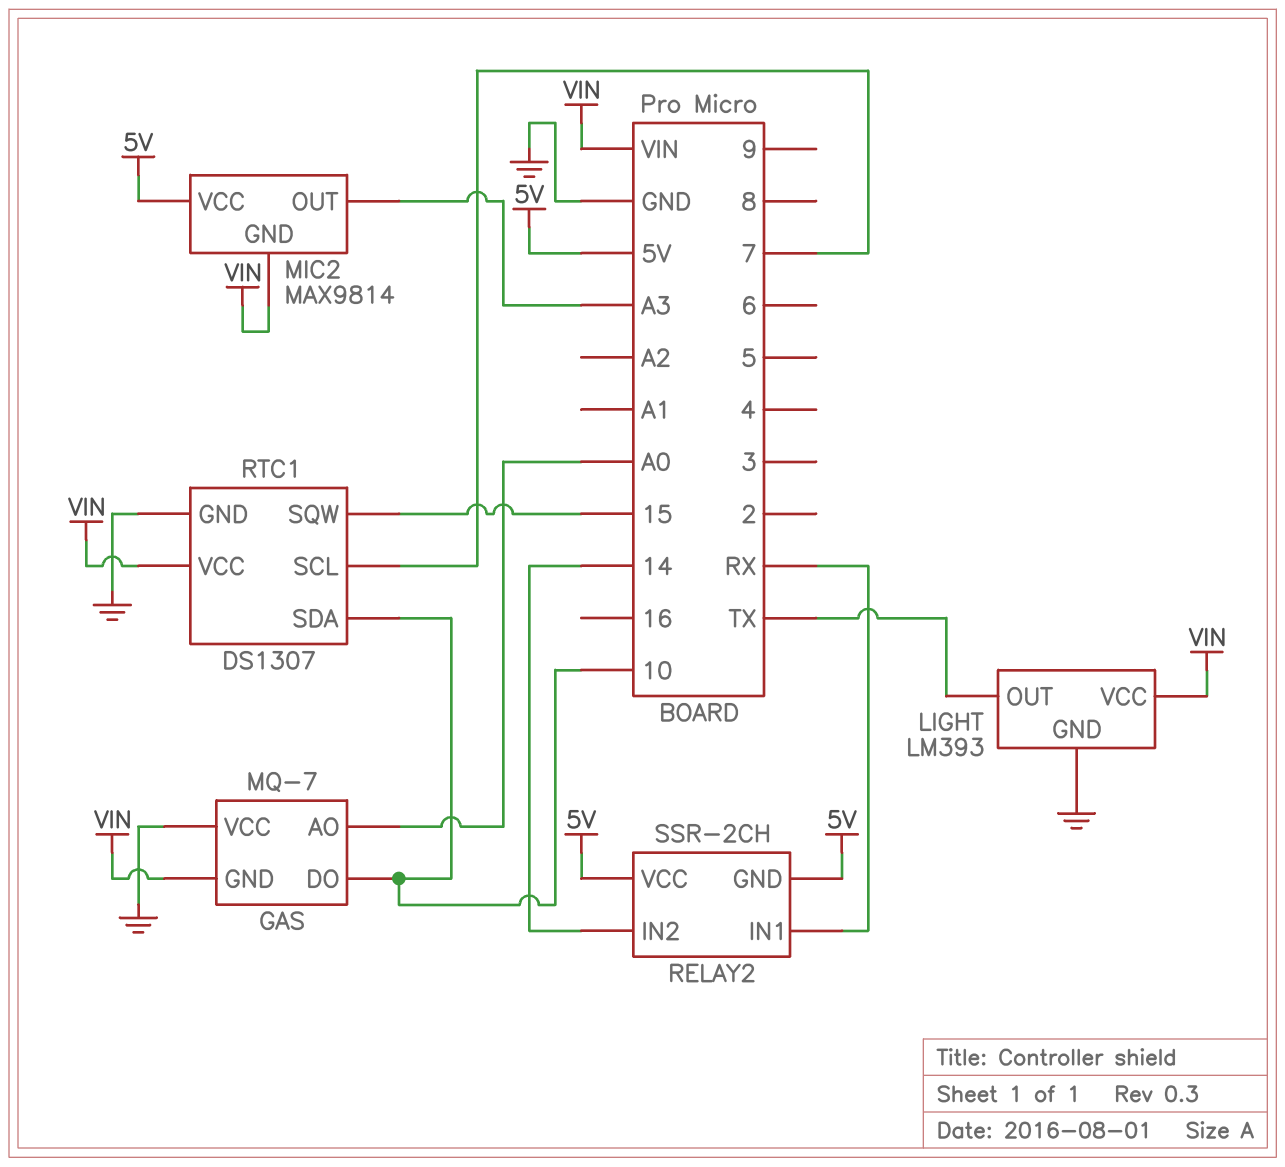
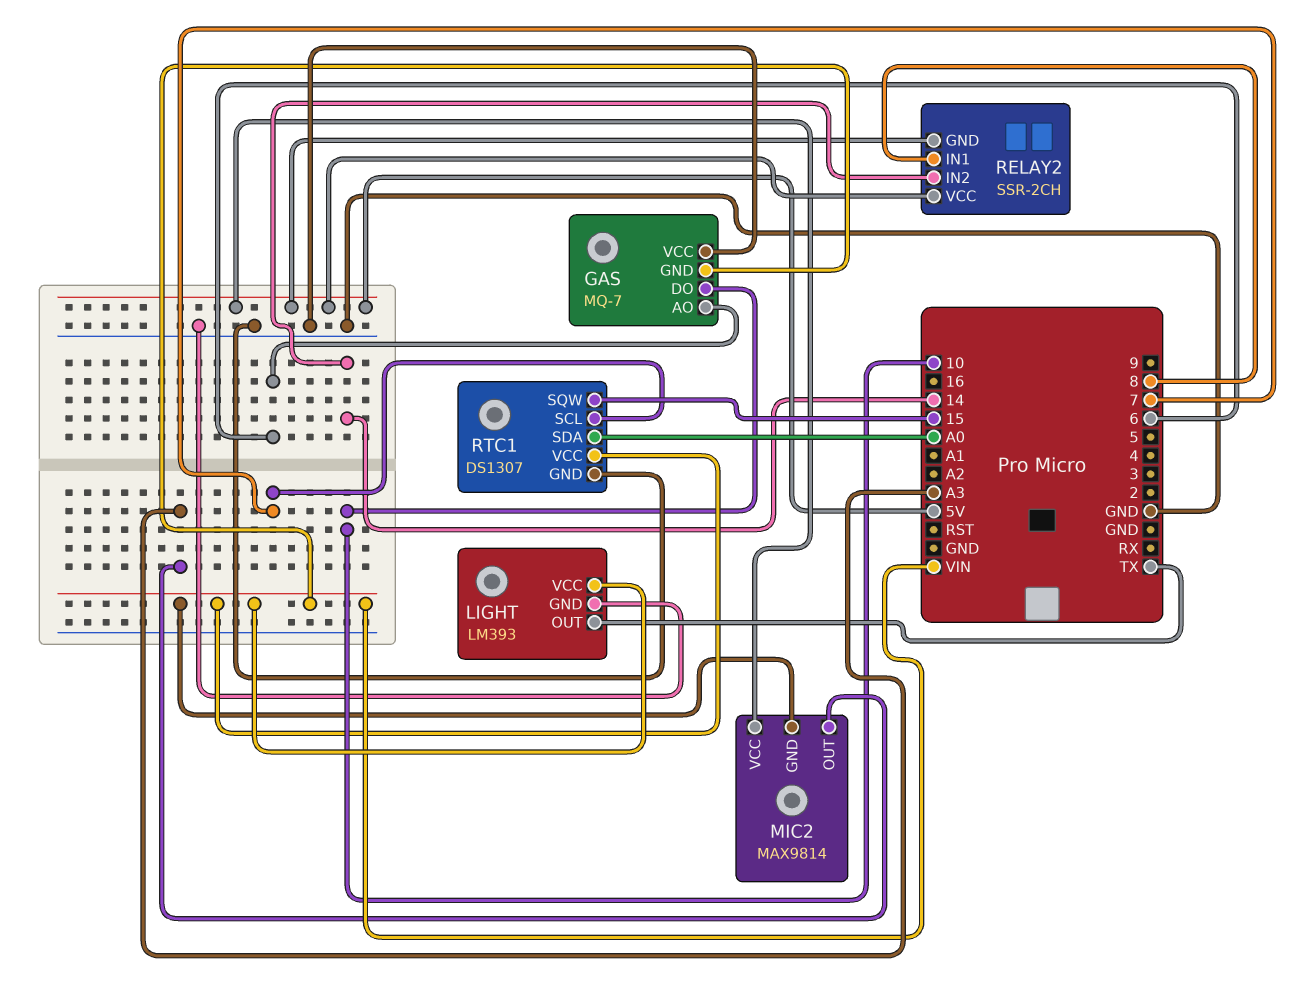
GAS pin AO: A0 -> 6
RELAY2 pin IN1: RX -> 8
RTC1 pin SDA: 10 -> A0

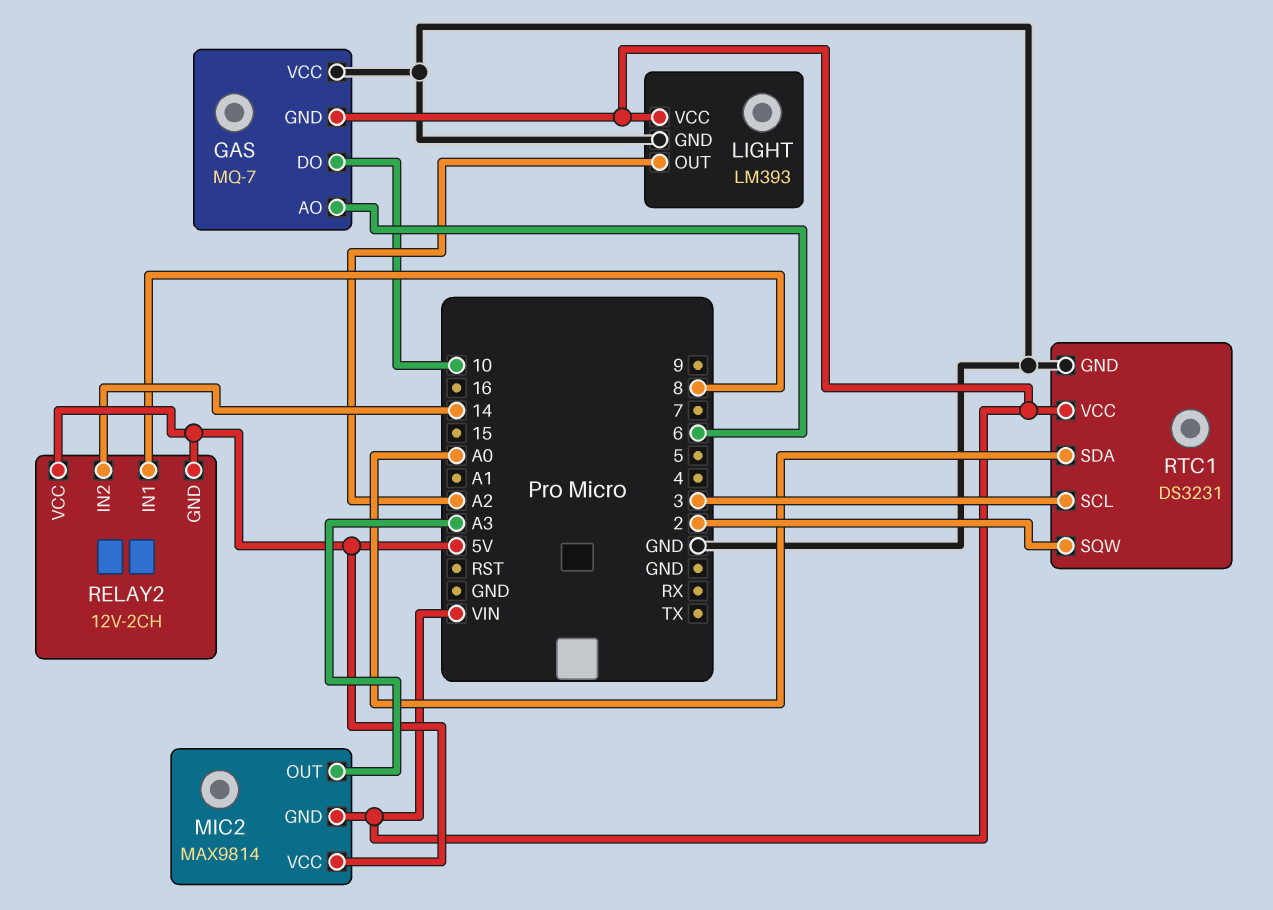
LIGHT pin OUT: TX -> A2
RELAY2: SSR-2CH -> 12V-2CH
RTC1: DS1307 -> DS3231
RTC1 pin SCL: 7 -> 3
RTC1 pin SQW: 15 -> 2

